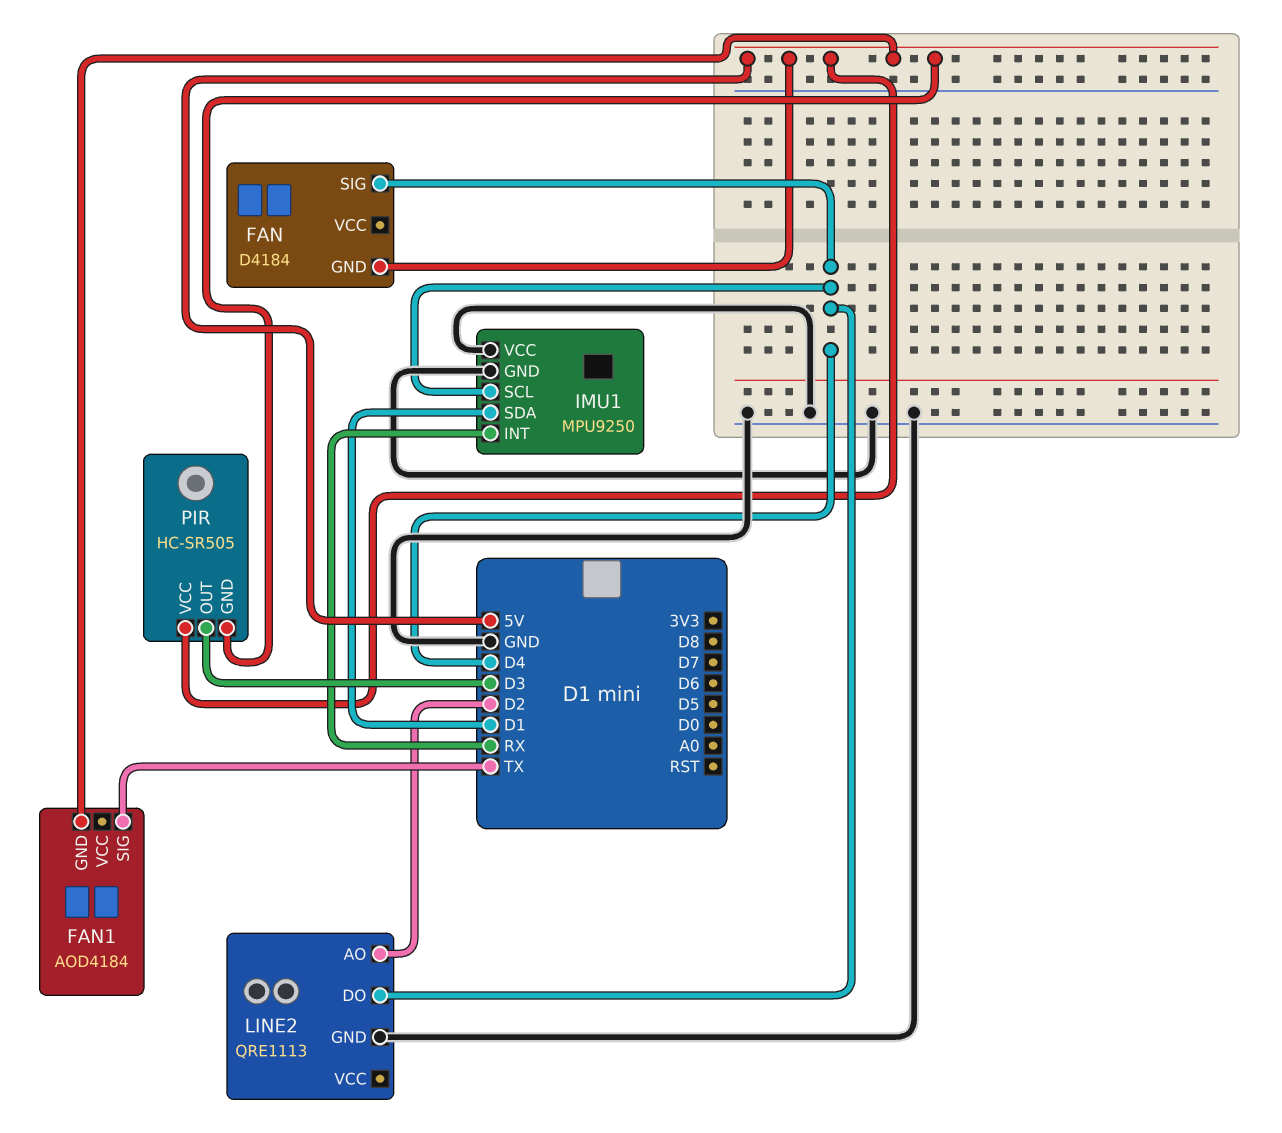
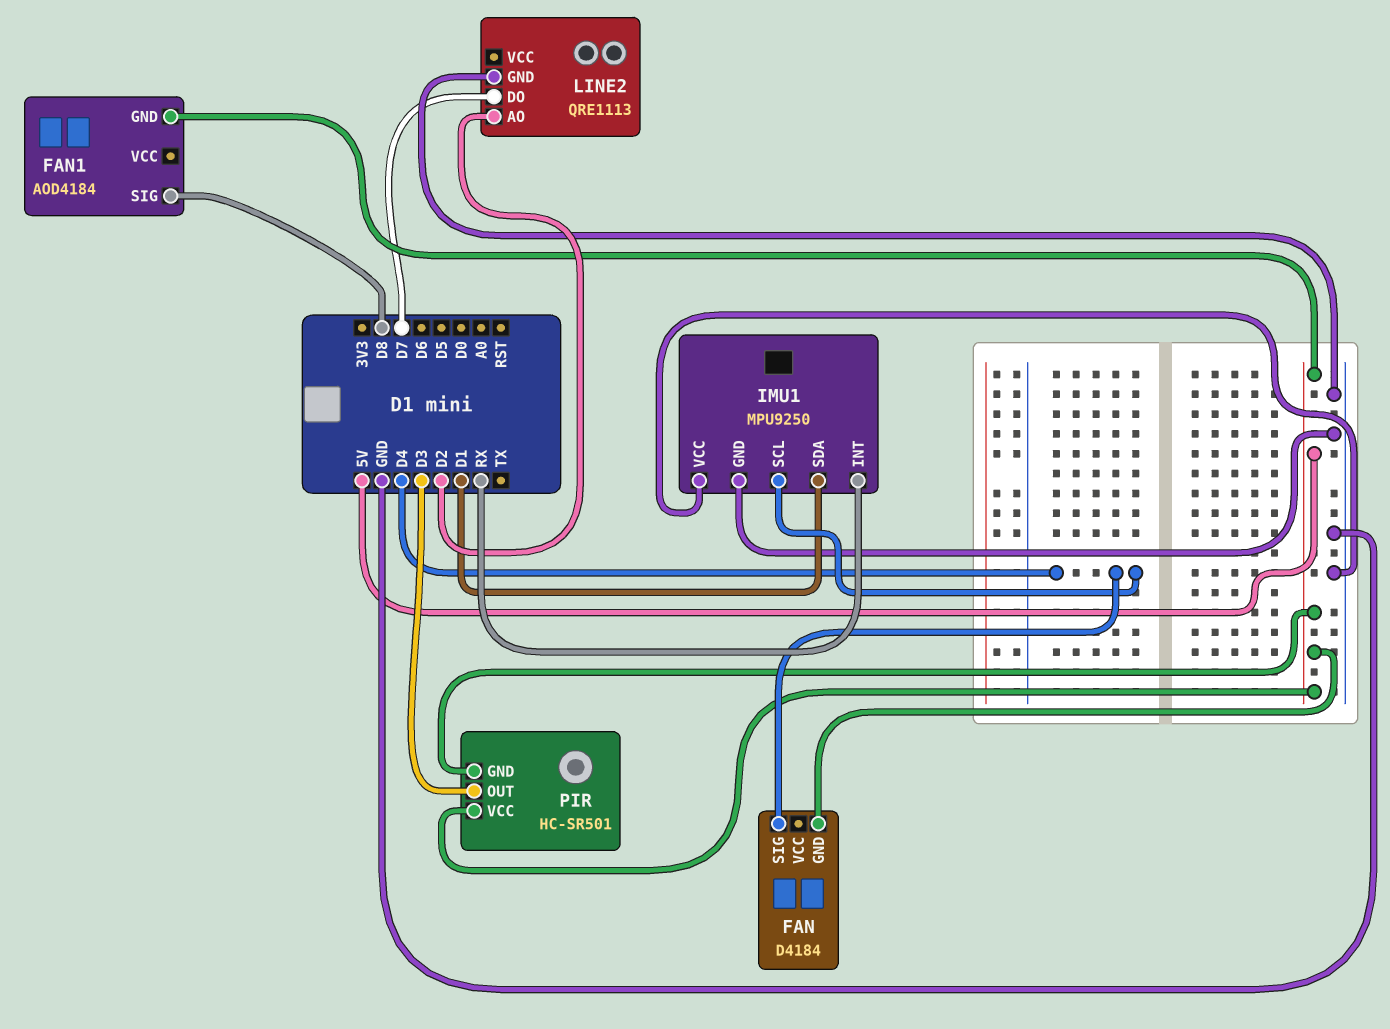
FAN1 pin SIG: TX -> D8
LINE2 pin DO: D4 -> D7
PIR: HC-SR505 -> HC-SR501

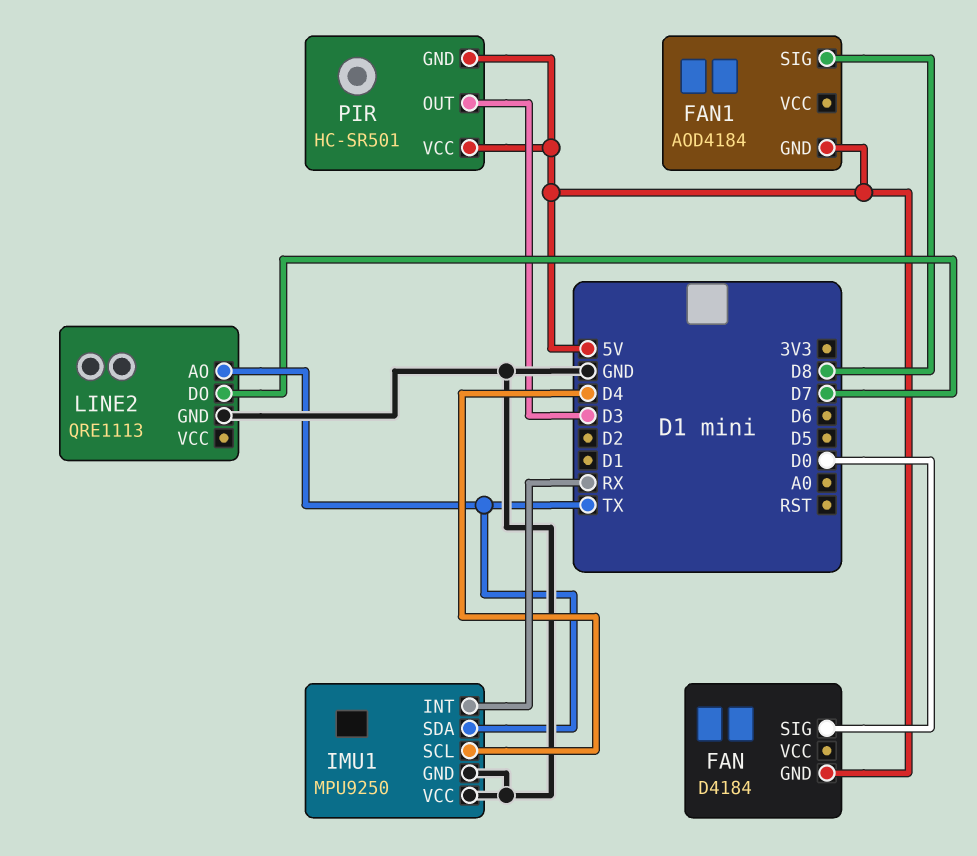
FAN pin SIG: D4 -> D0
IMU1 pin SDA: D1 -> TX
LINE2 pin AO: D2 -> TX

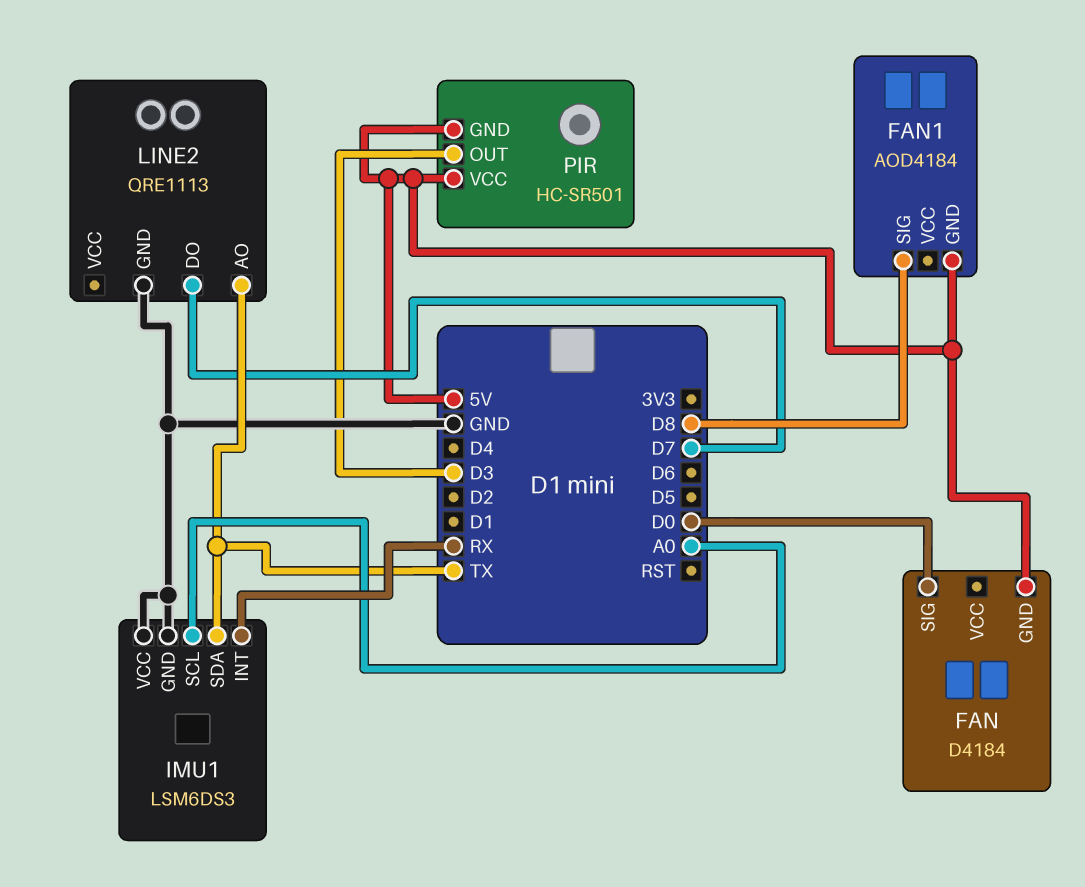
IMU1: MPU9250 -> LSM6DS3
IMU1 pin SCL: D4 -> A0

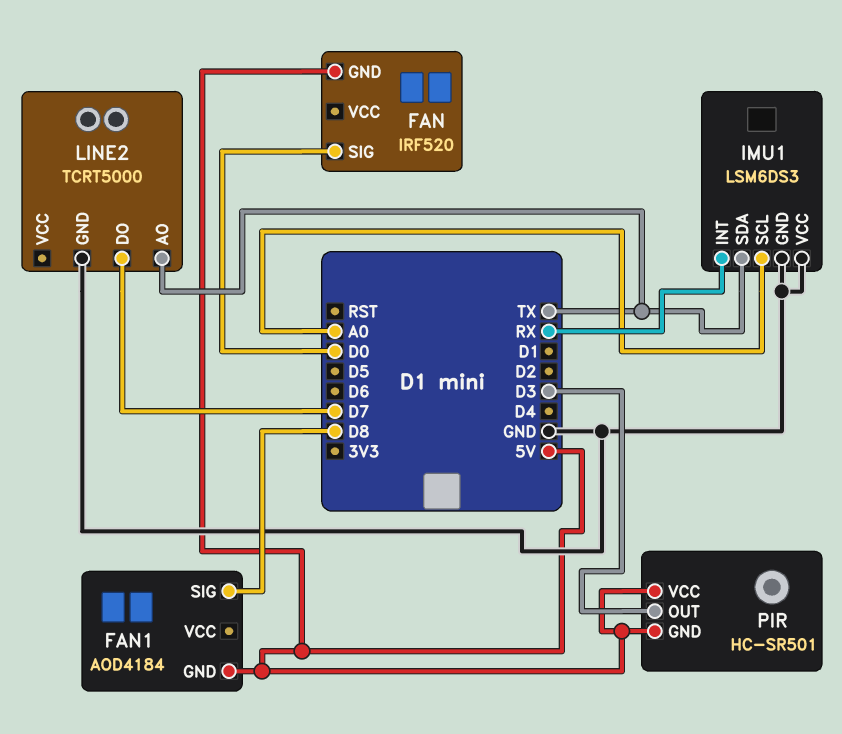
FAN: D4184 -> IRF520
LINE2: QRE1113 -> TCRT5000

